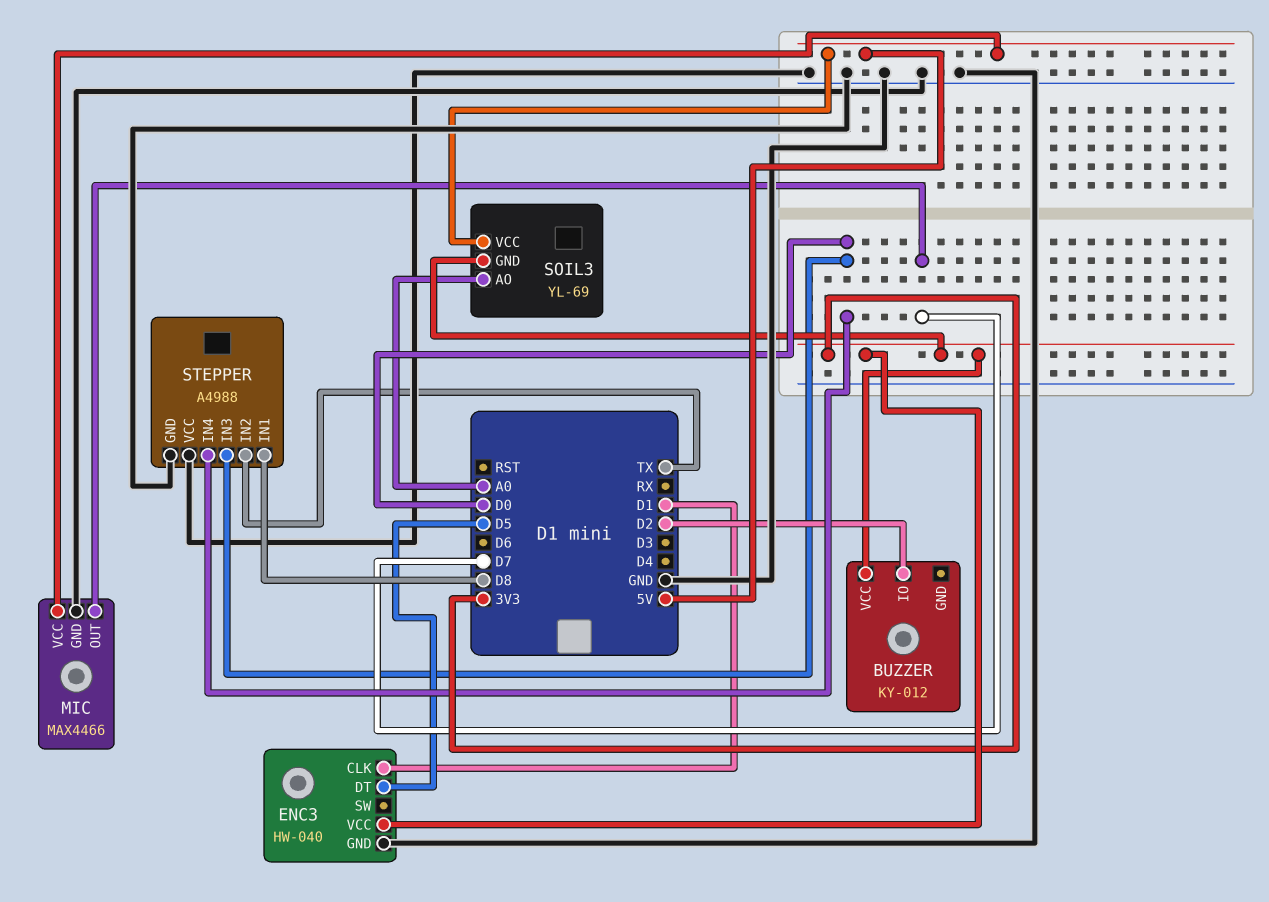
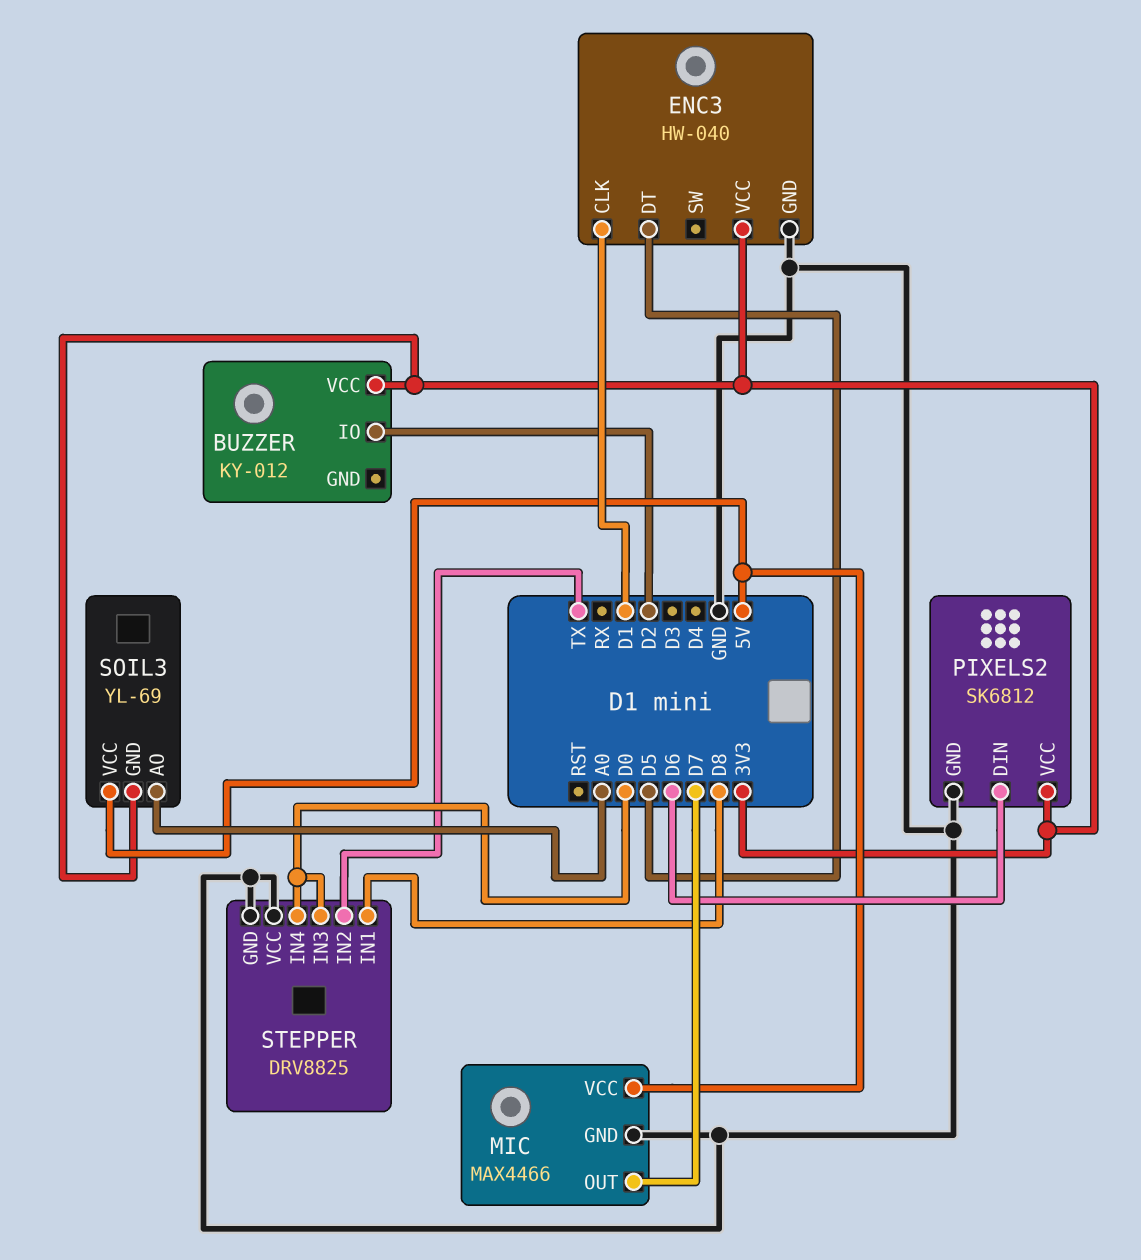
PIXELS2: none -> SK6812
PIXELS2 pin DIN: none -> D6
PIXELS2 pin GND: none -> GND
PIXELS2 pin VCC: none -> 3V3
STEPPER: A4988 -> DRV8825

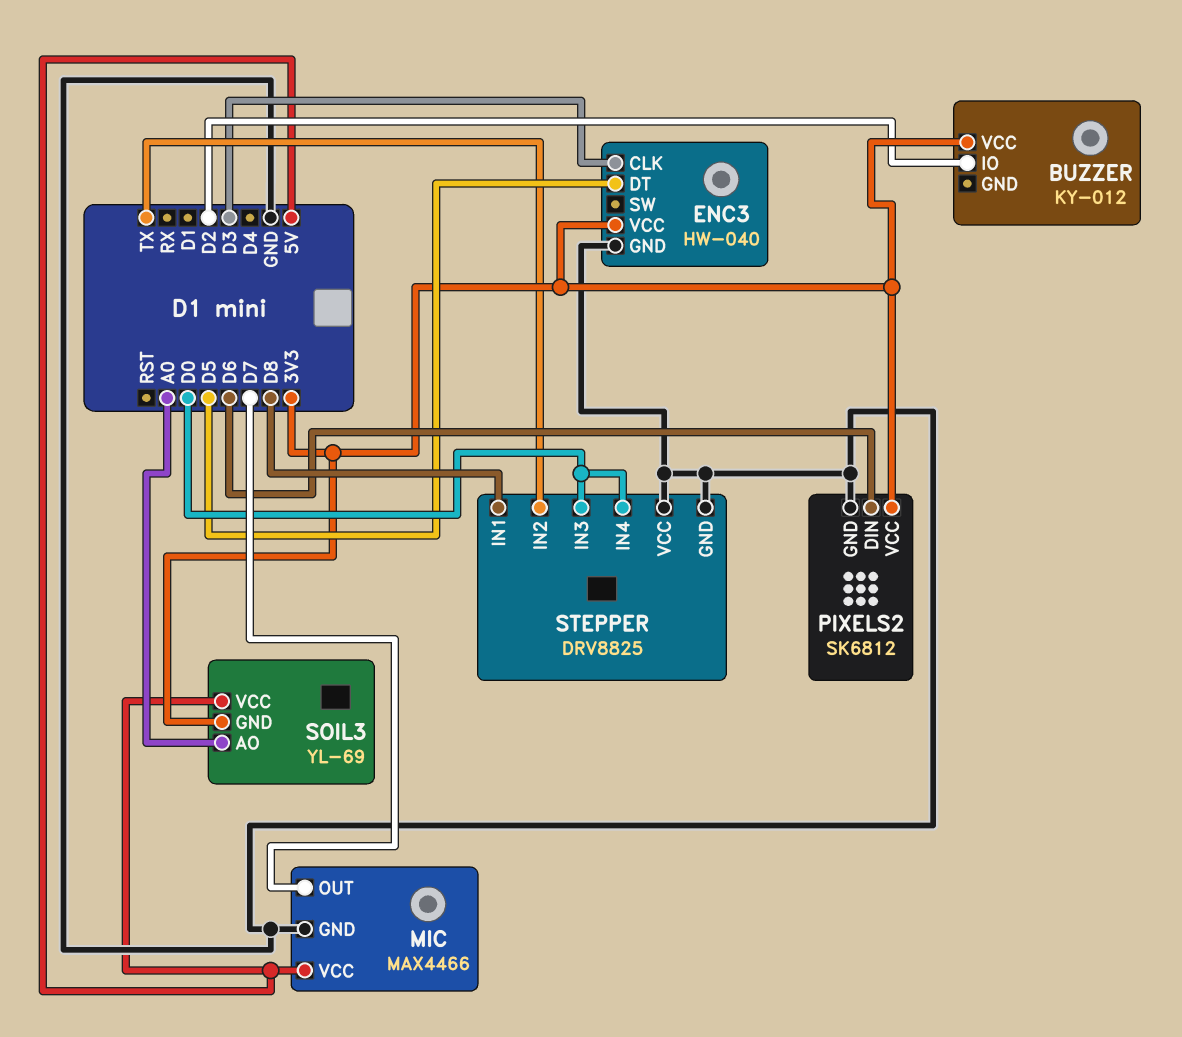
ENC3 pin CLK: D1 -> D3

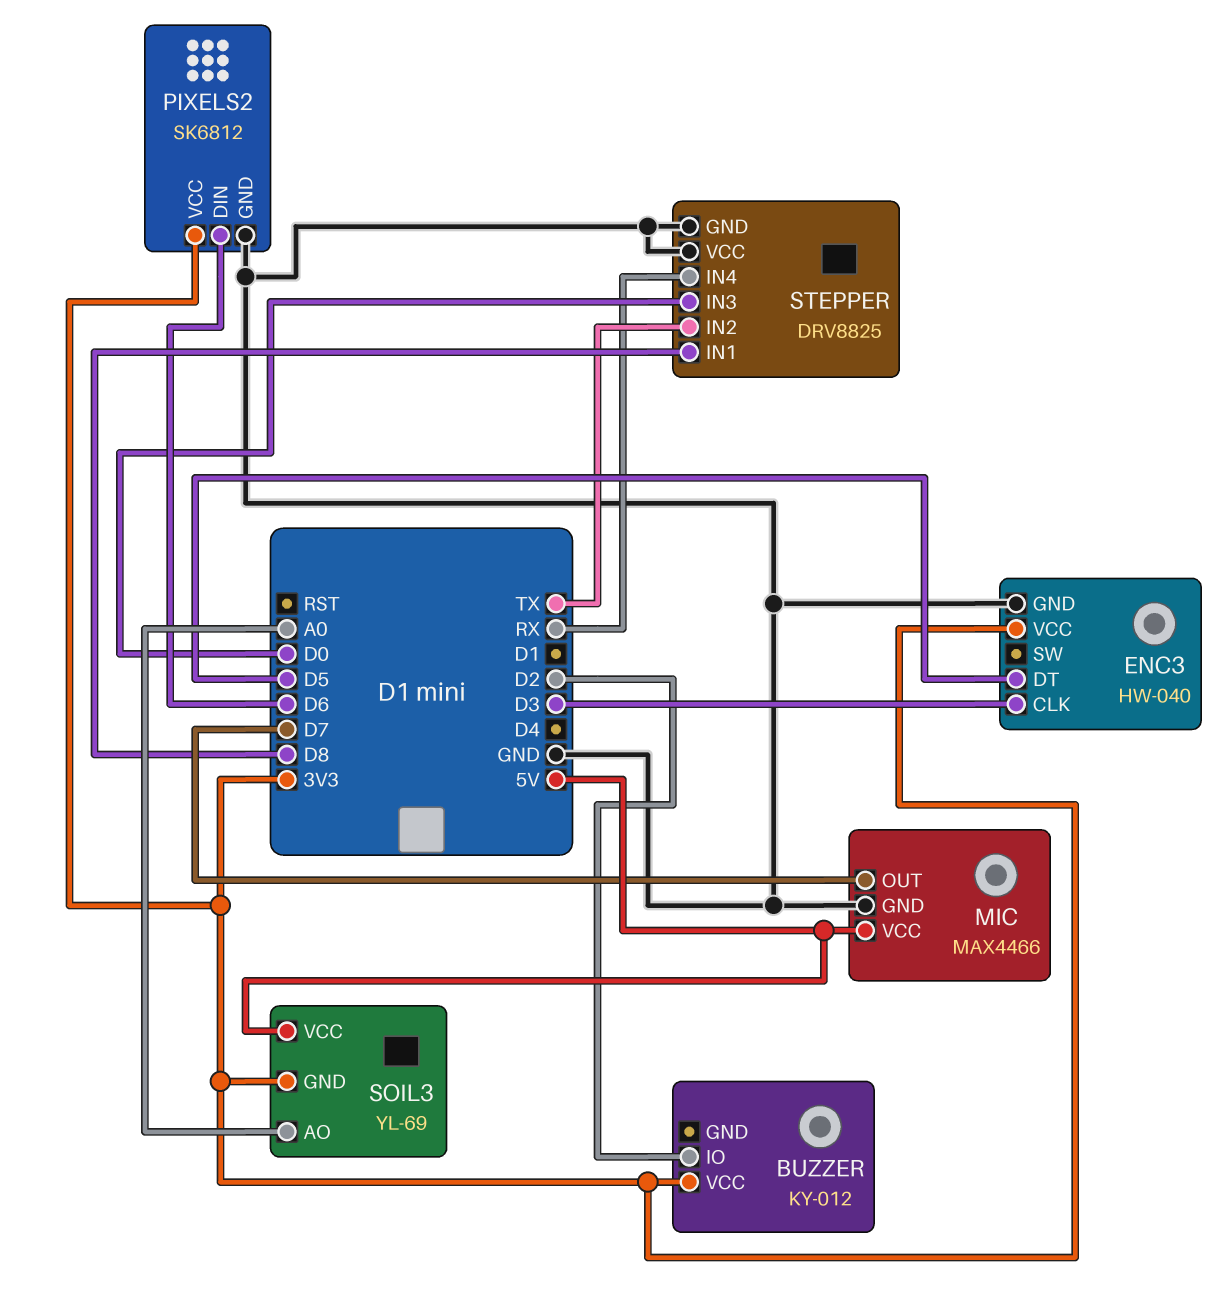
STEPPER pin IN4: D0 -> RX

